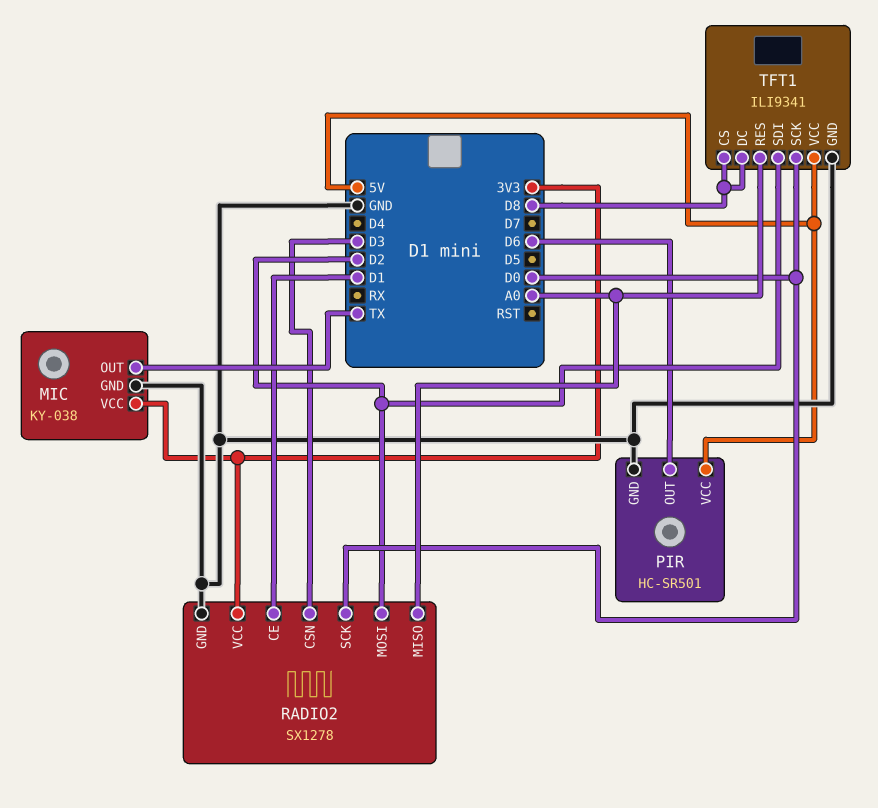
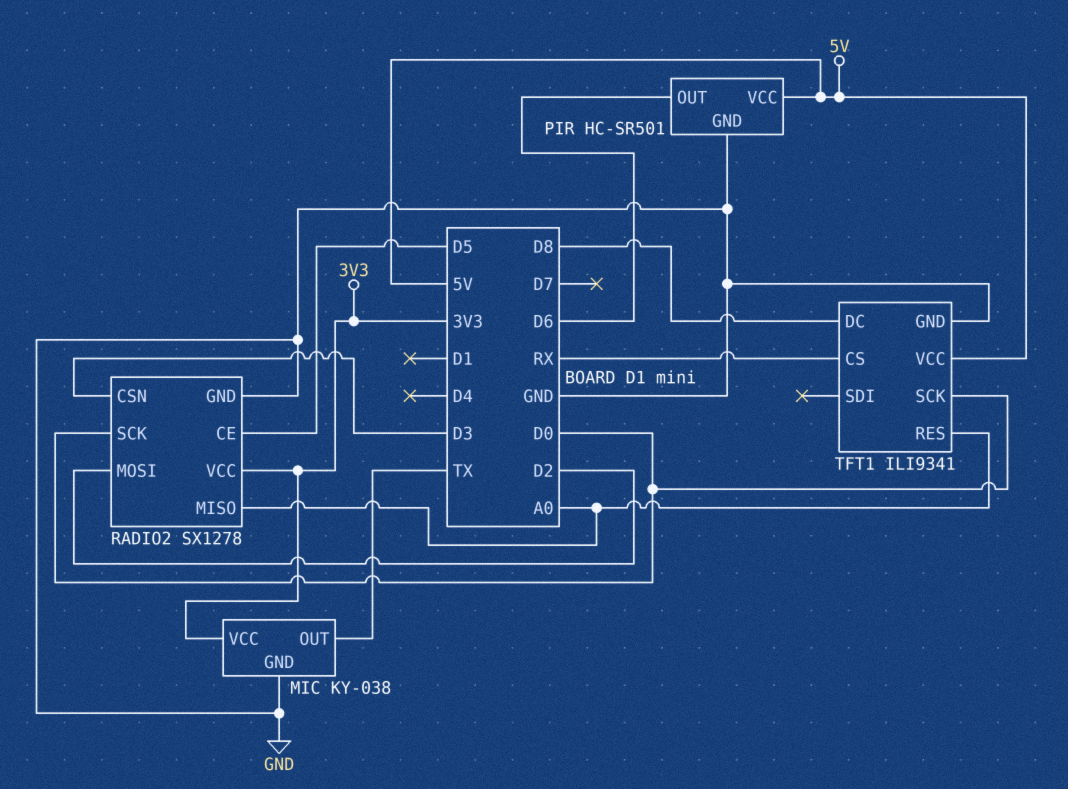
RADIO2 pin CE: D1 -> D5
TFT1 pin CS: D8 -> RX
TFT1 pin SDI: D2 -> none

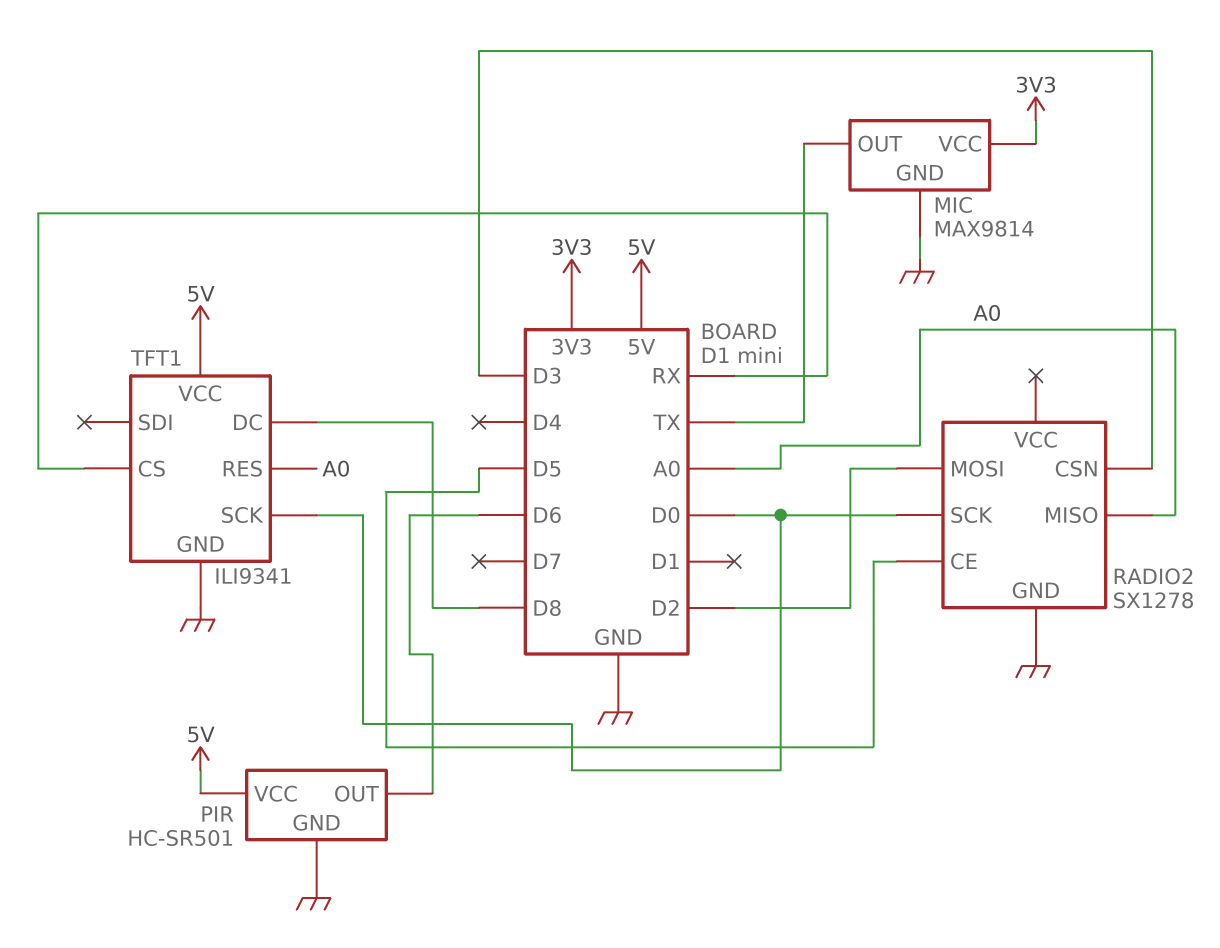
MIC: KY-038 -> MAX9814
RADIO2 pin VCC: 3V3 -> none

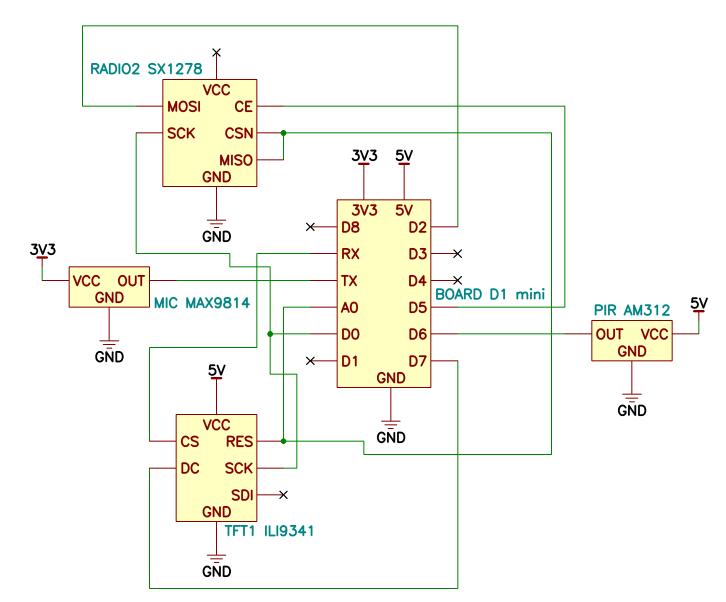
PIR: HC-SR501 -> AM312
RADIO2 pin CSN: D3 -> A0
TFT1 pin DC: D8 -> D7

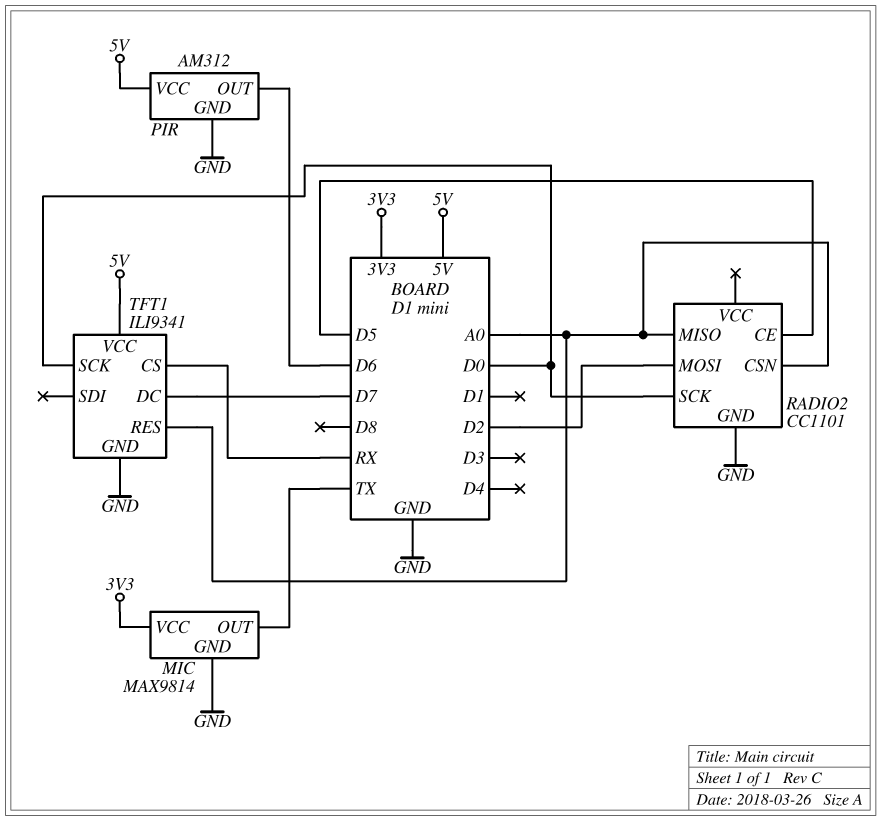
RADIO2: SX1278 -> CC1101

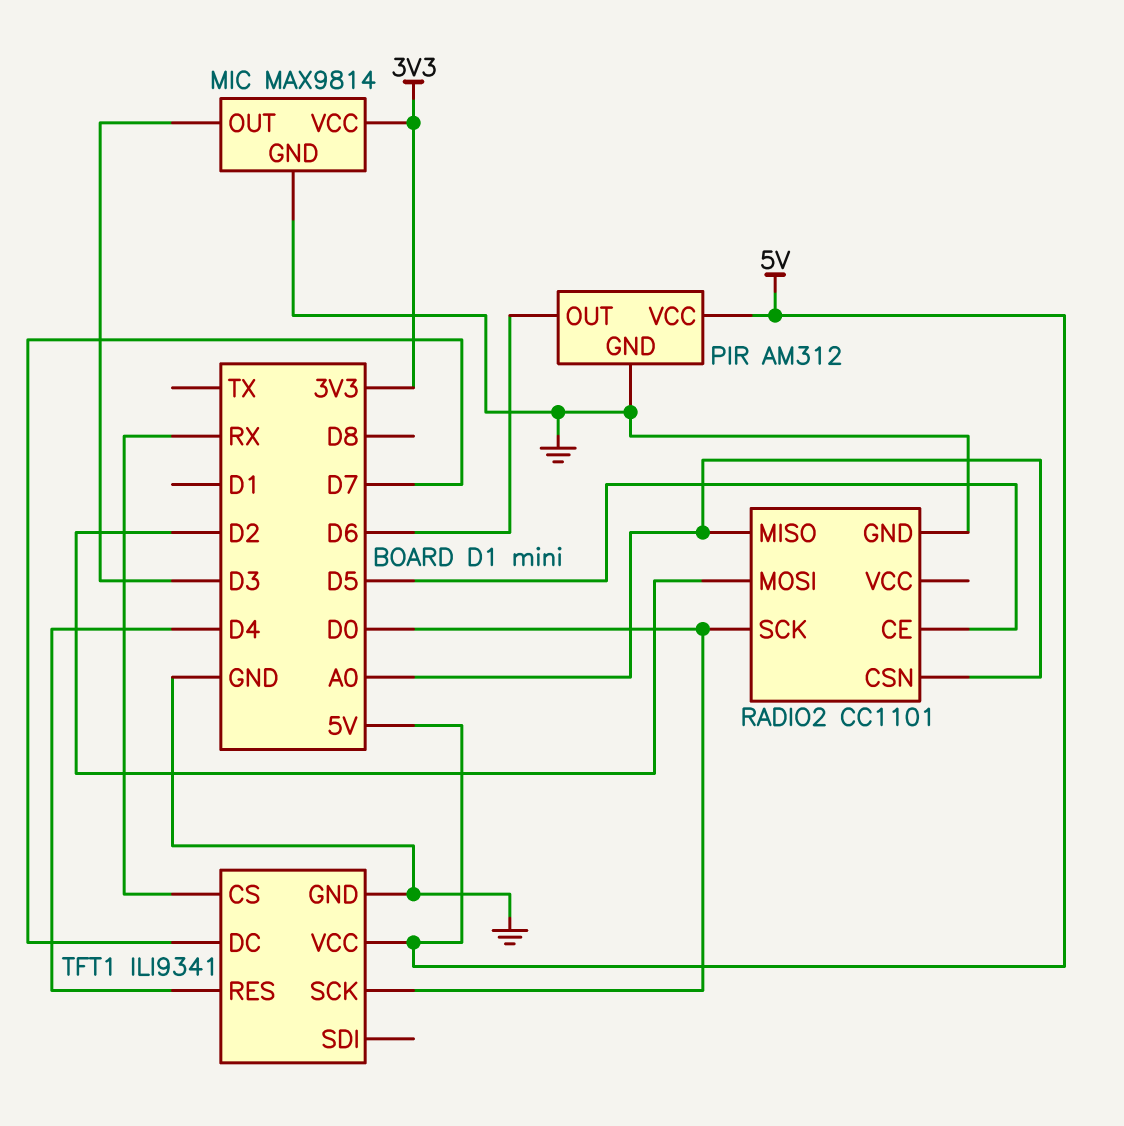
MIC pin OUT: TX -> D3
TFT1 pin RES: A0 -> D4

